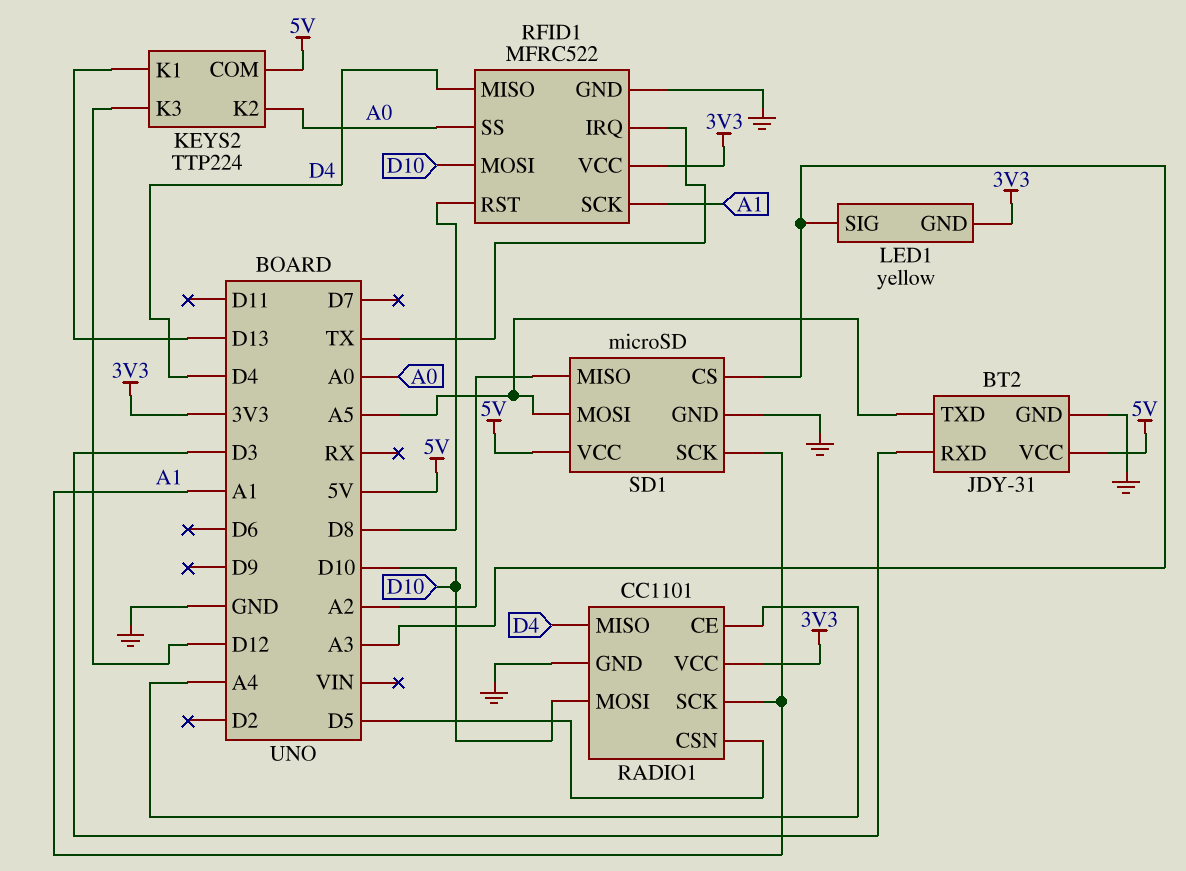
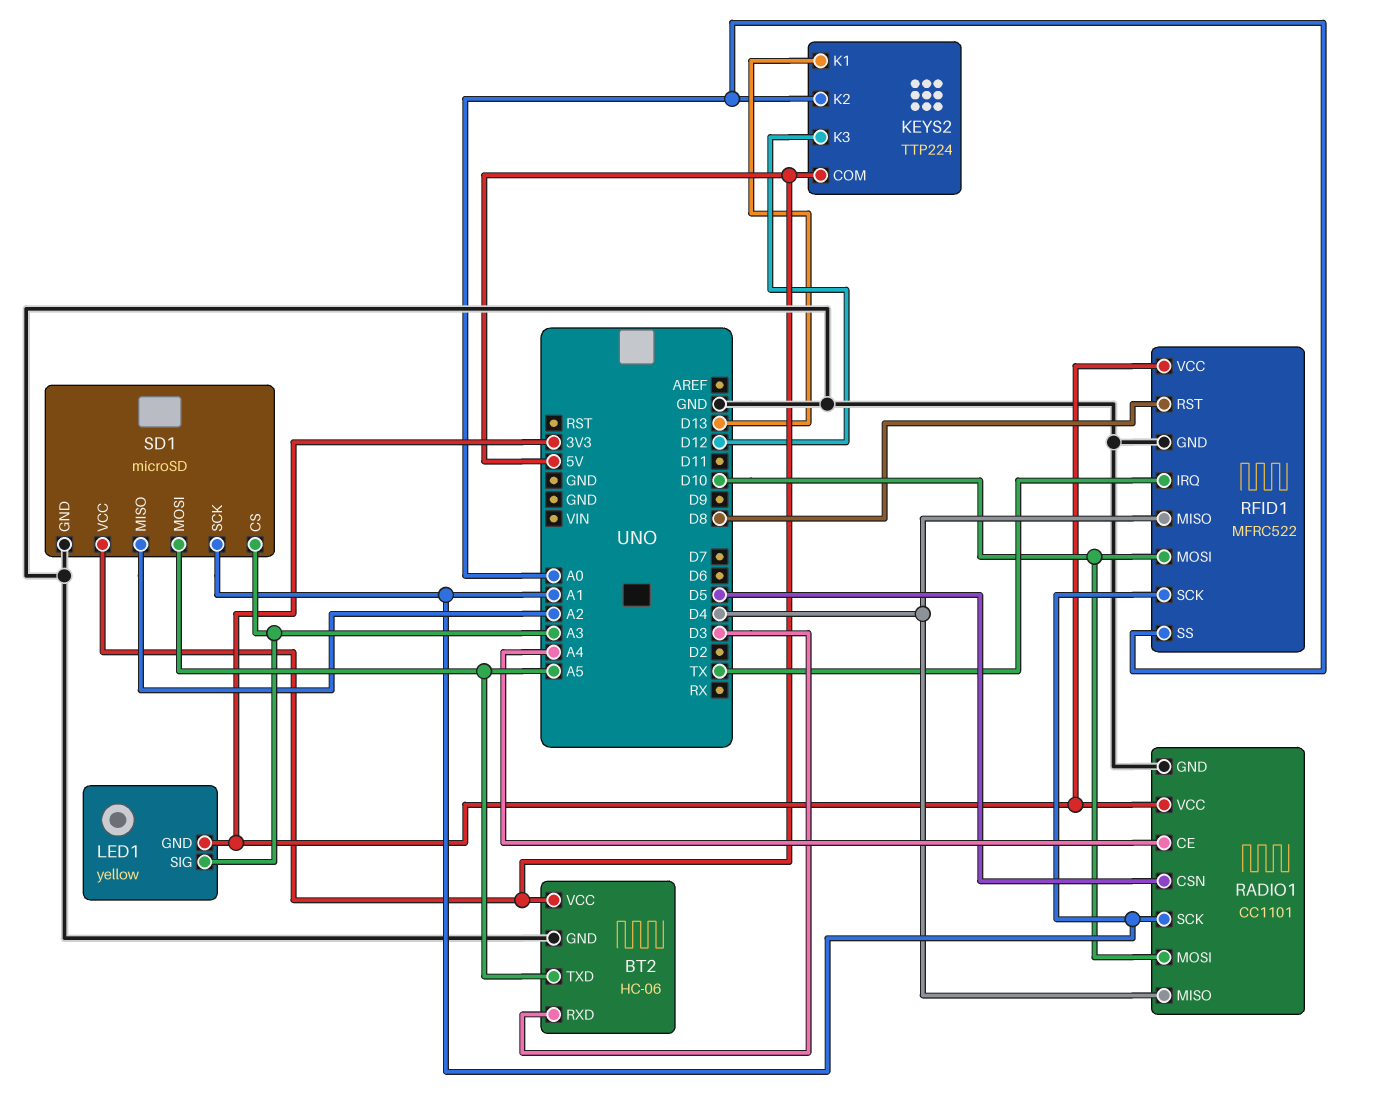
BT2: JDY-31 -> HC-06

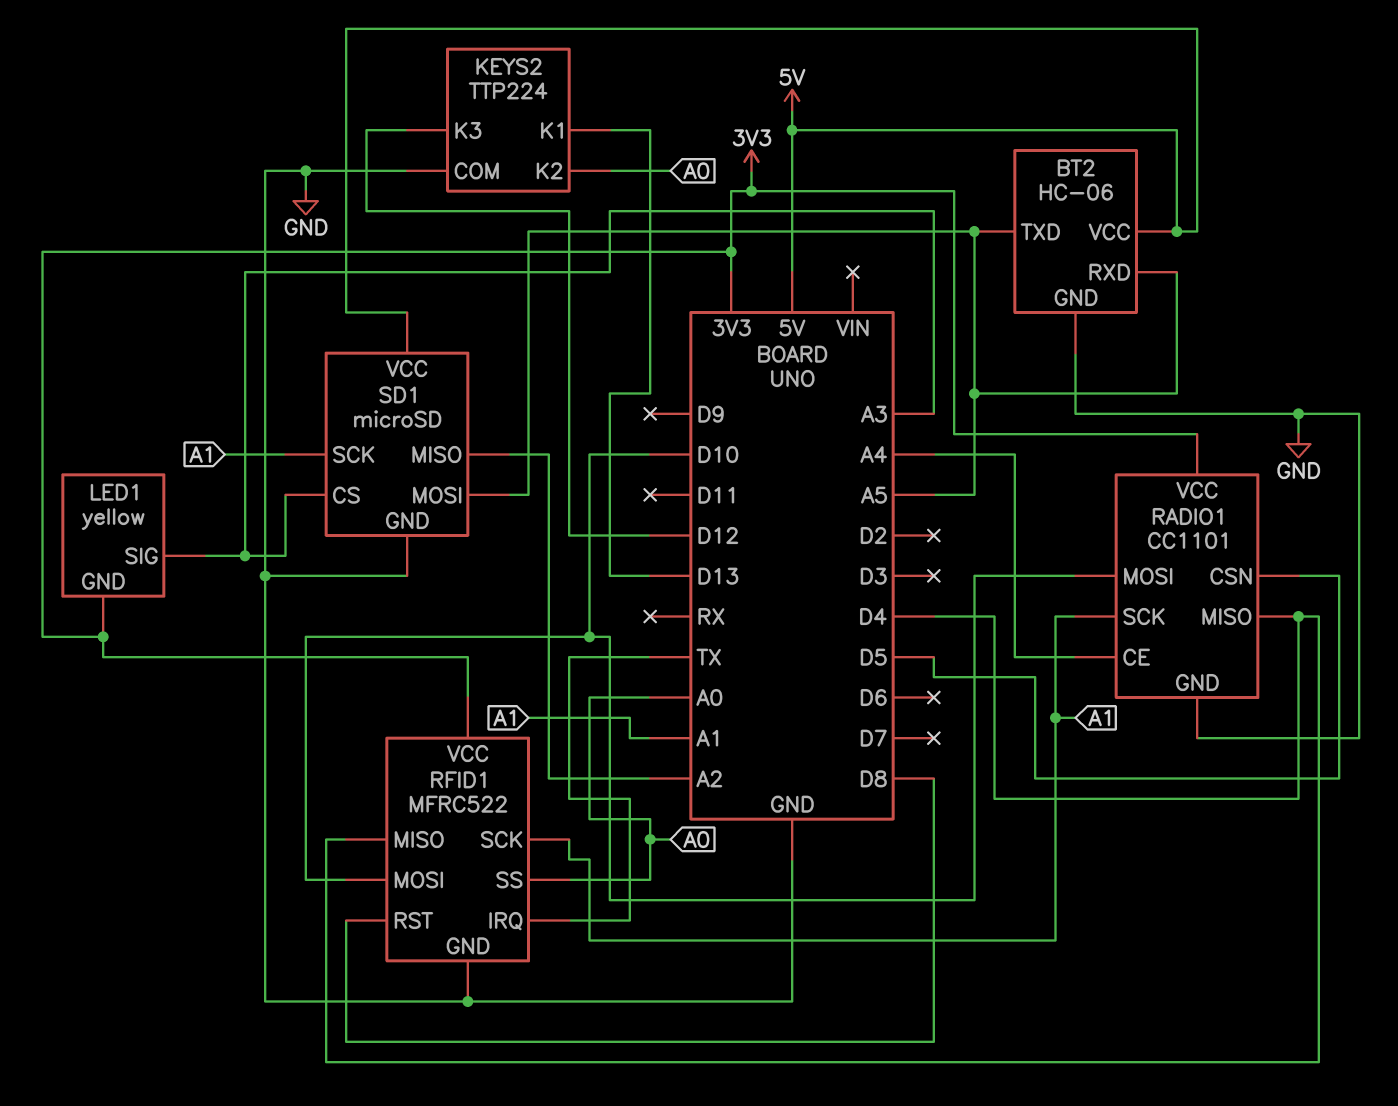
BT2 pin RXD: D3 -> A5
KEYS2 pin COM: 5V -> GND

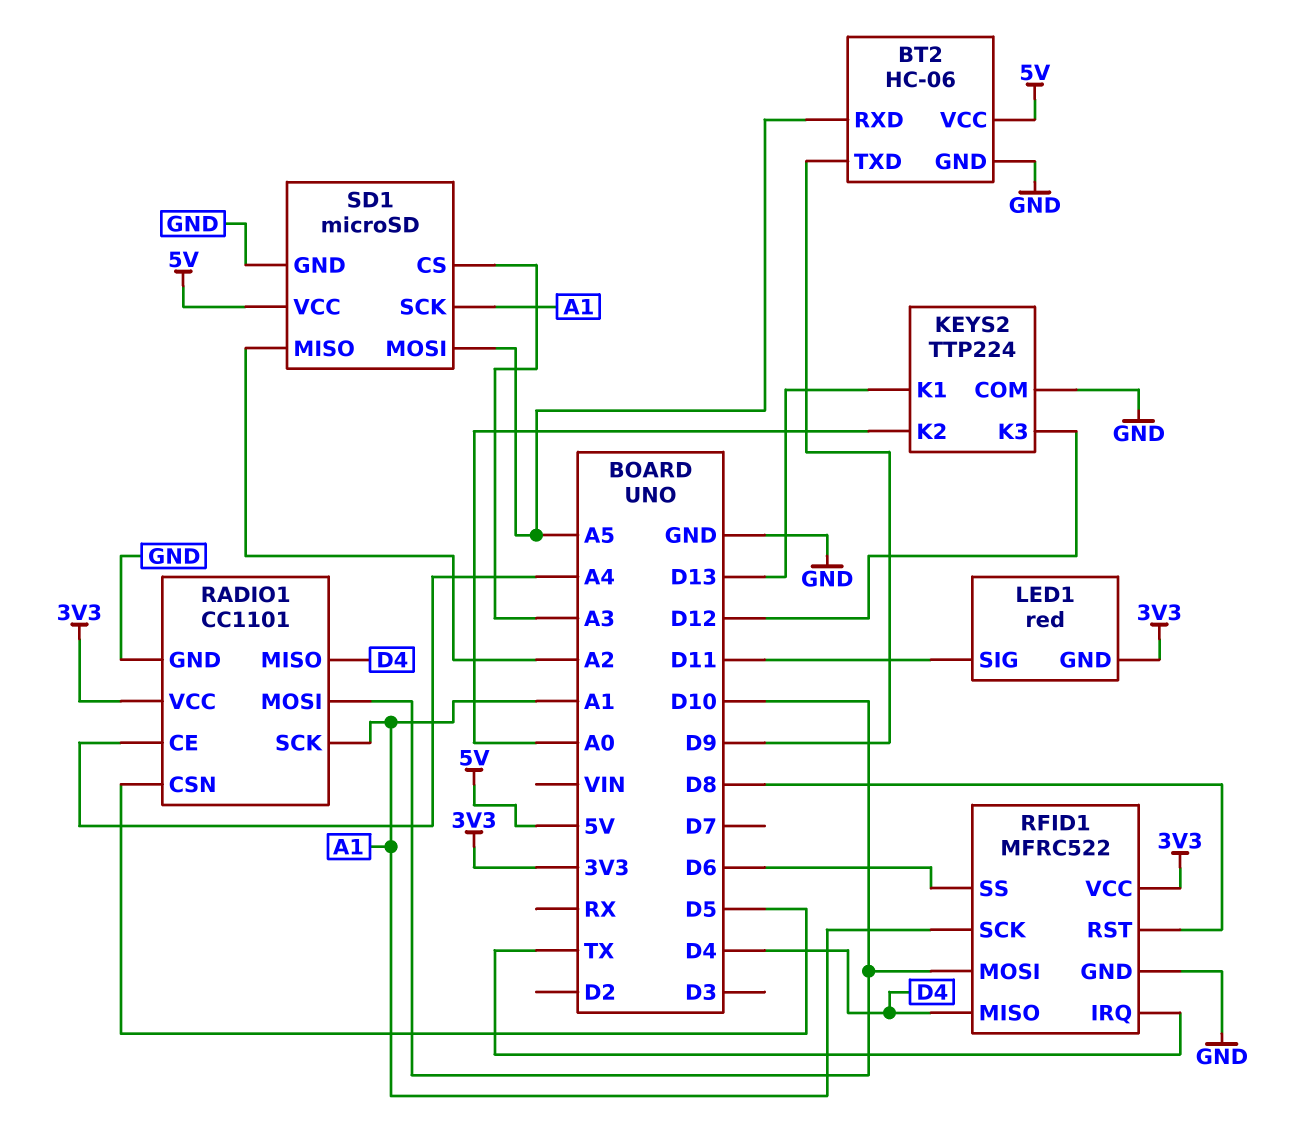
BT2 pin TXD: A5 -> D9
LED1: yellow -> red
LED1 pin SIG: A3 -> D11
RFID1 pin SS: A0 -> D6

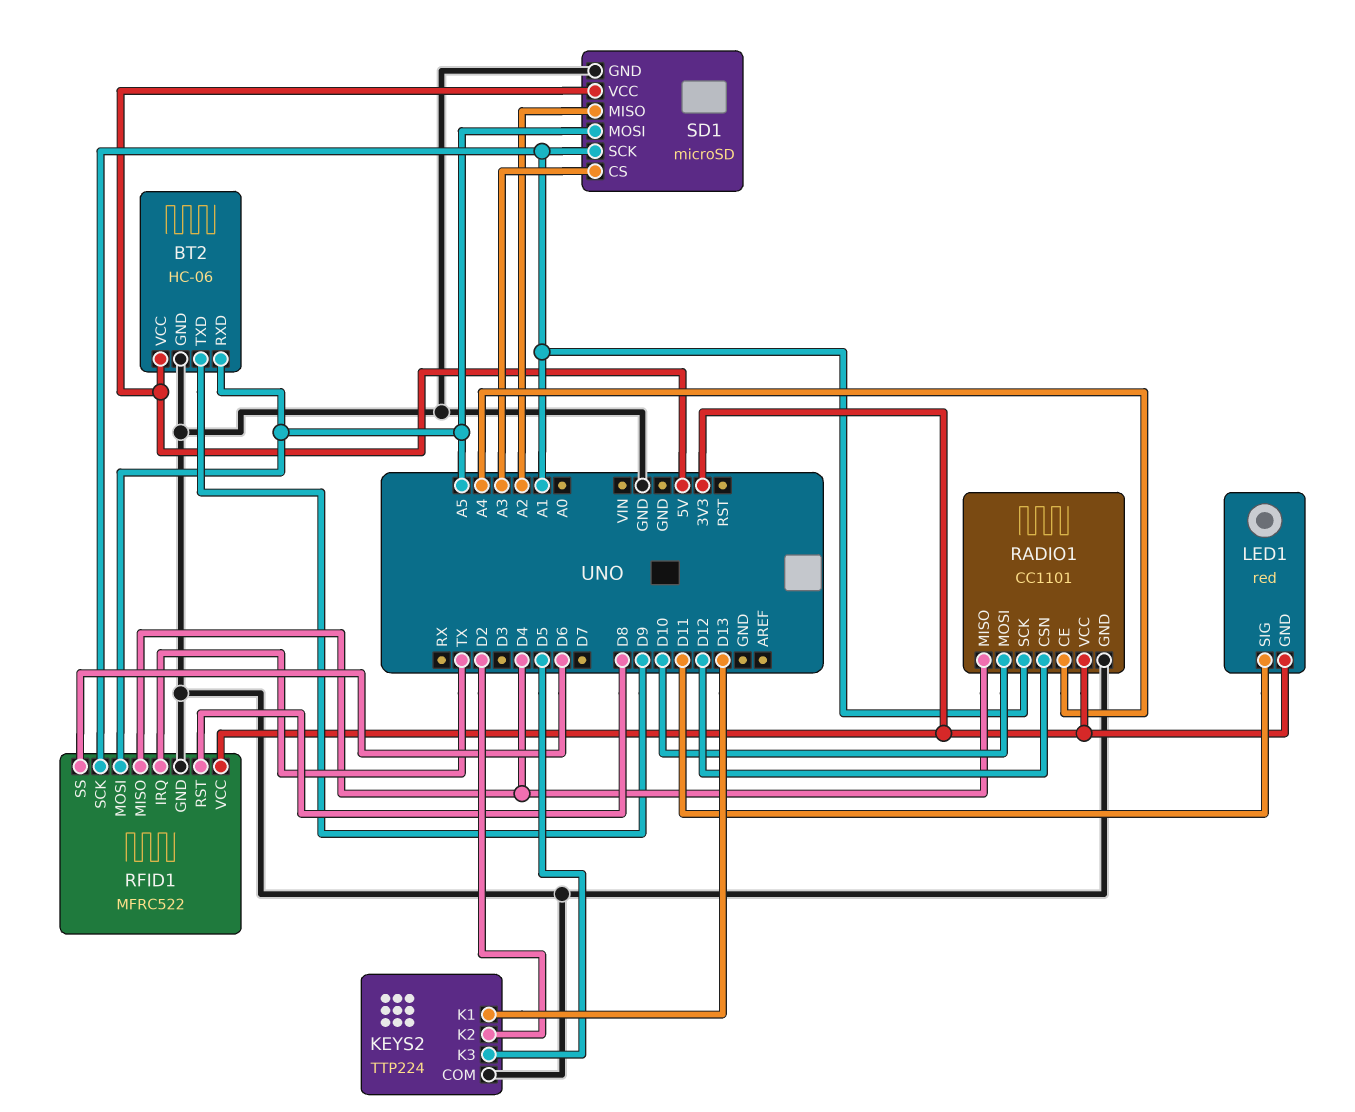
KEYS2 pin K2: A0 -> D2
KEYS2 pin K3: D12 -> D5
RADIO1 pin CSN: D5 -> D12
RFID1 pin MOSI: D10 -> A5

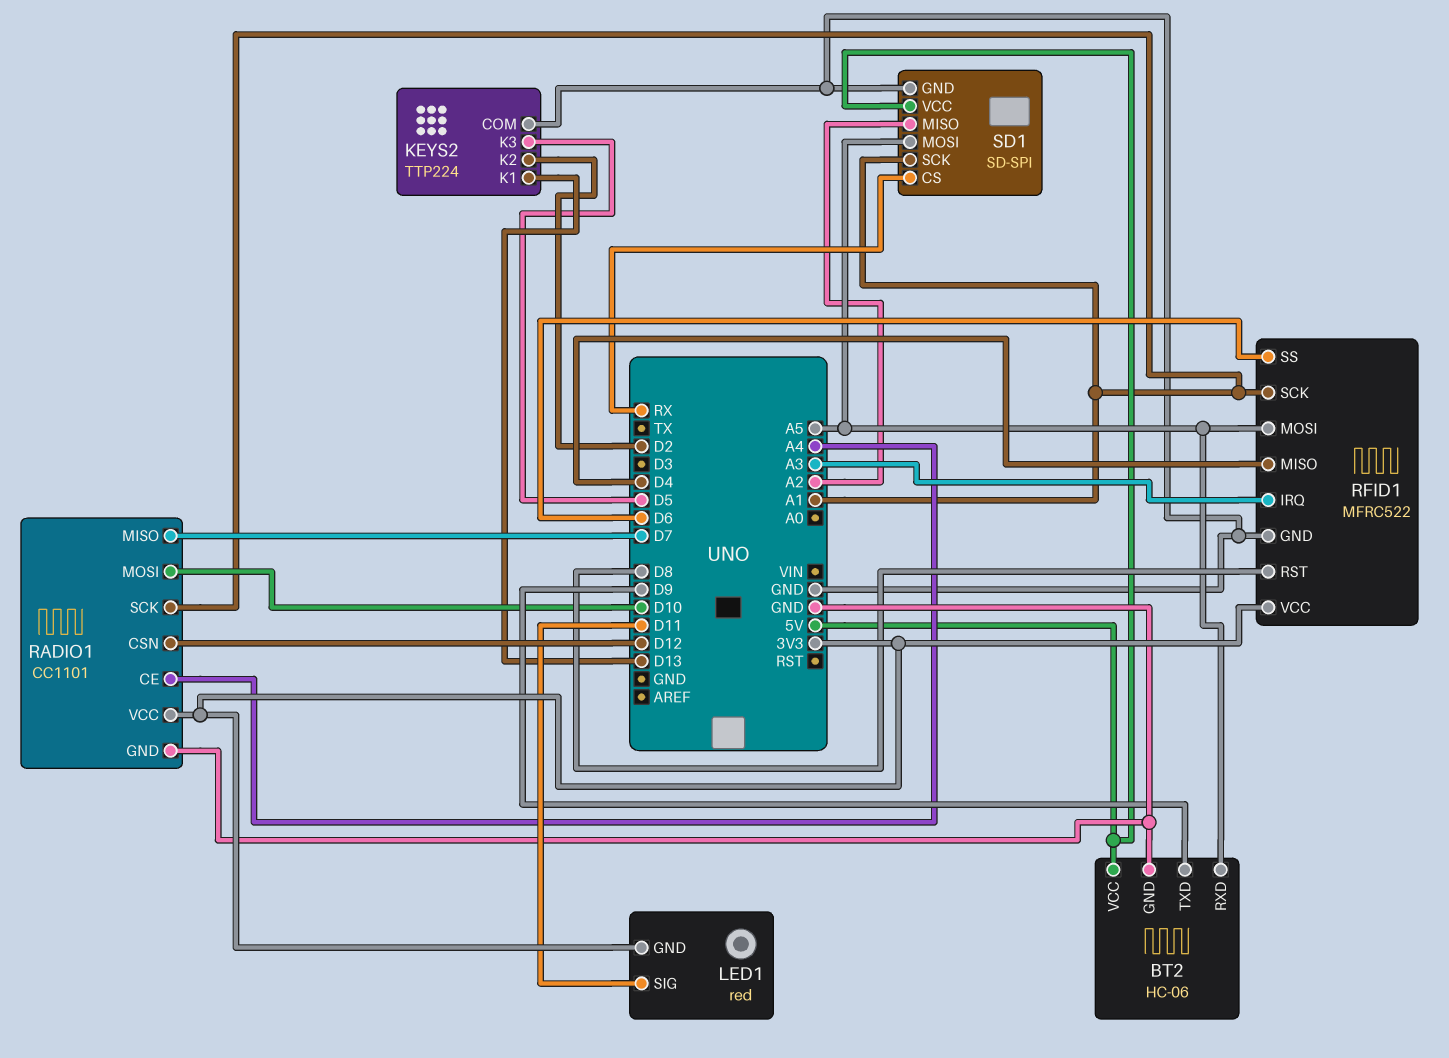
RADIO1 pin MISO: D4 -> D7
RFID1 pin IRQ: TX -> A3
SD1: microSD -> SD-SPI
SD1 pin CS: A3 -> RX

